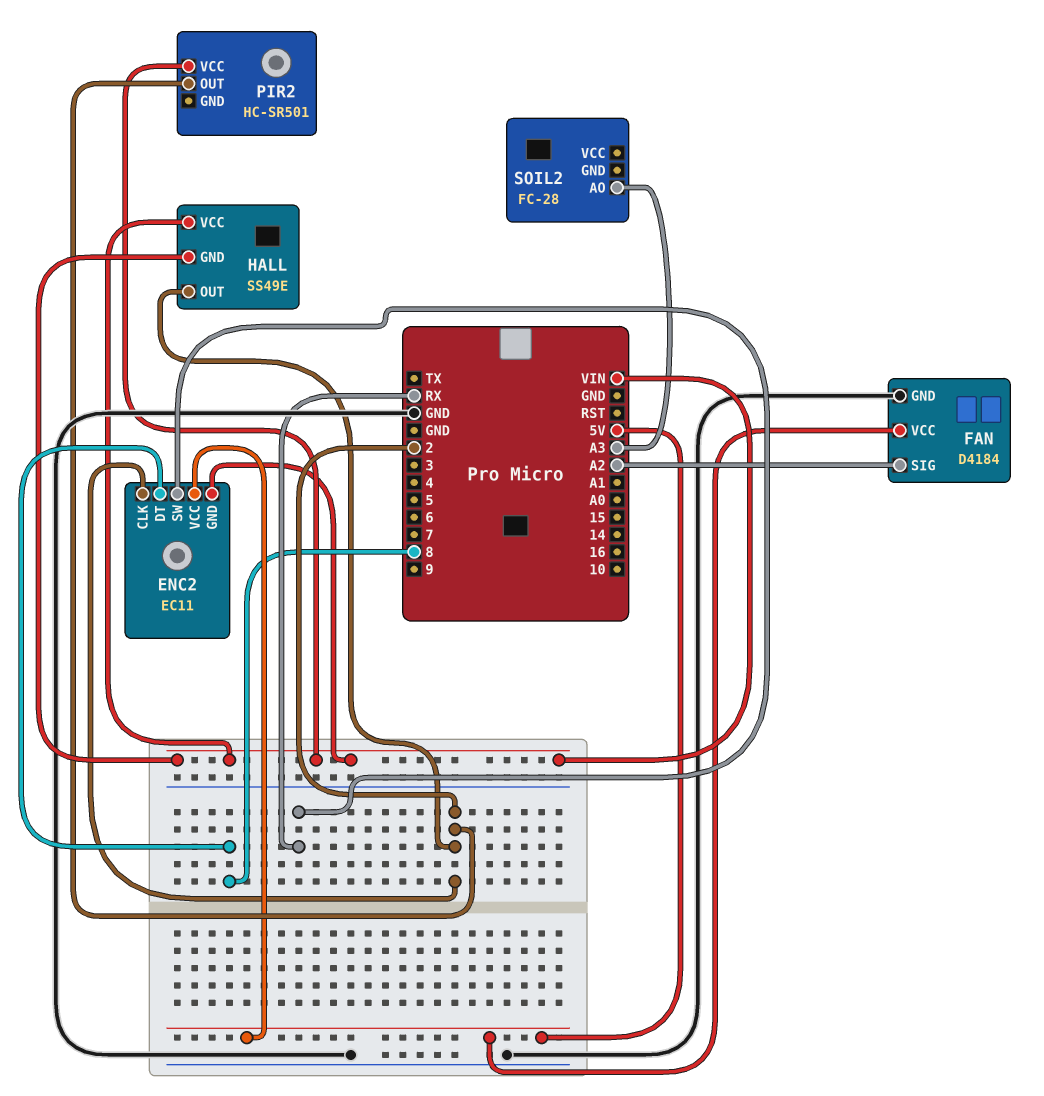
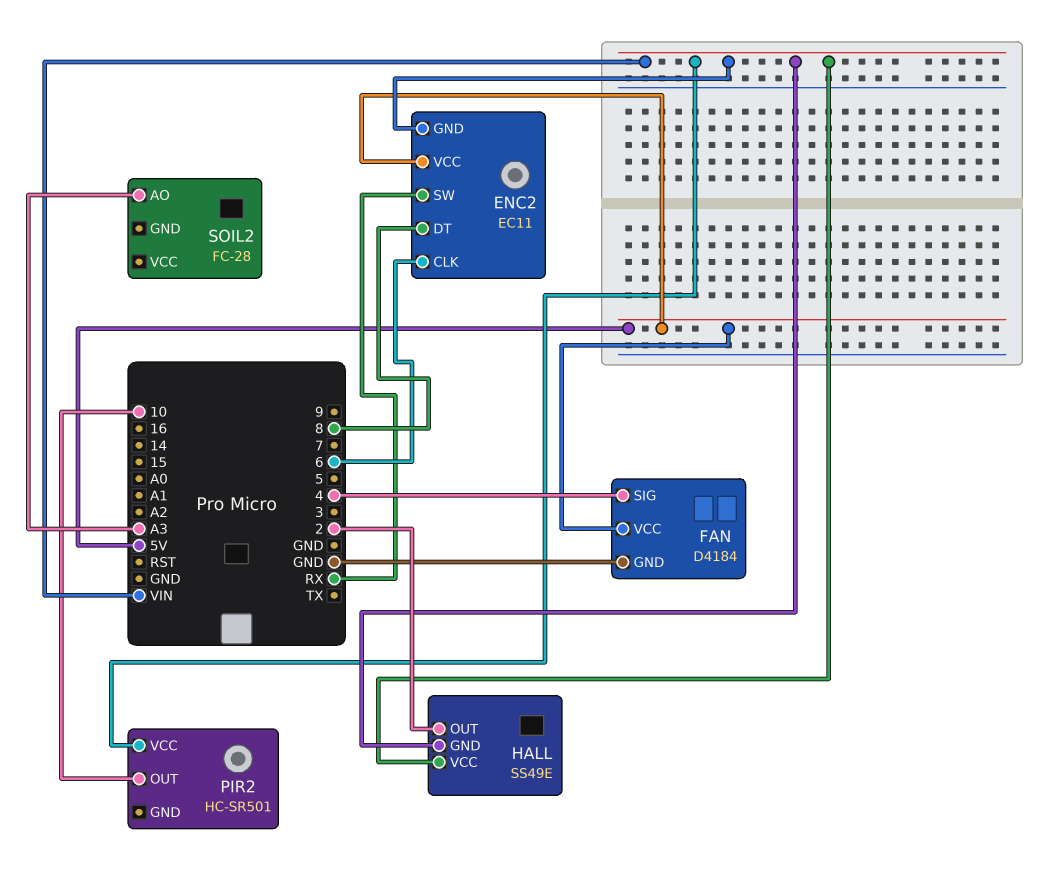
ENC2 pin CLK: 2 -> 6
FAN pin SIG: A2 -> 4
PIR2 pin OUT: 2 -> 10

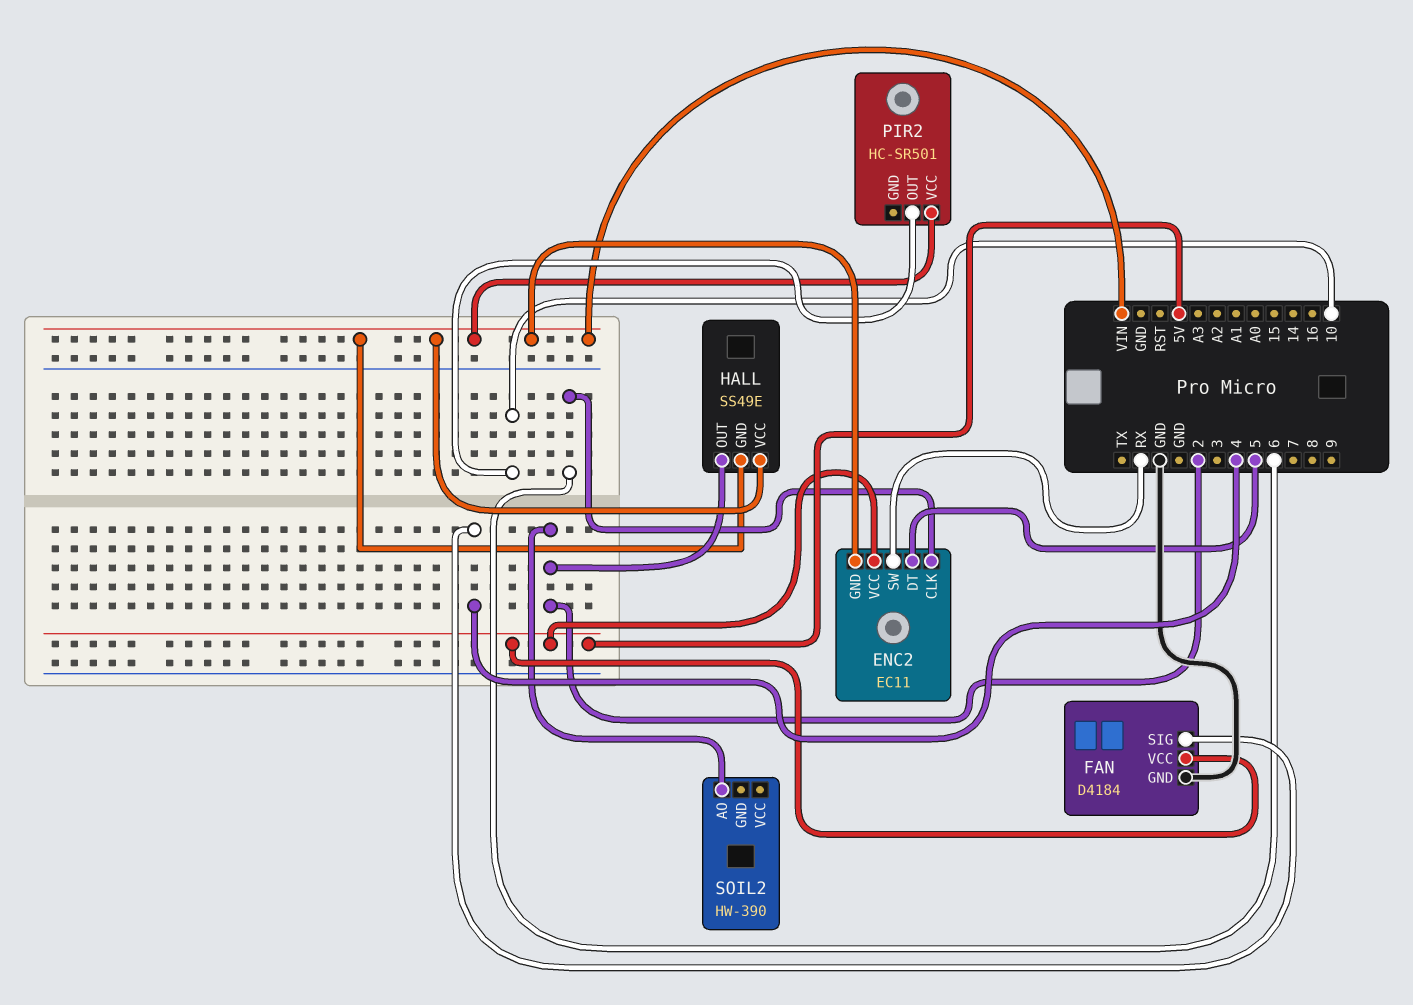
ENC2 pin DT: 8 -> 5
SOIL2: FC-28 -> HW-390
SOIL2 pin AO: A3 -> 2

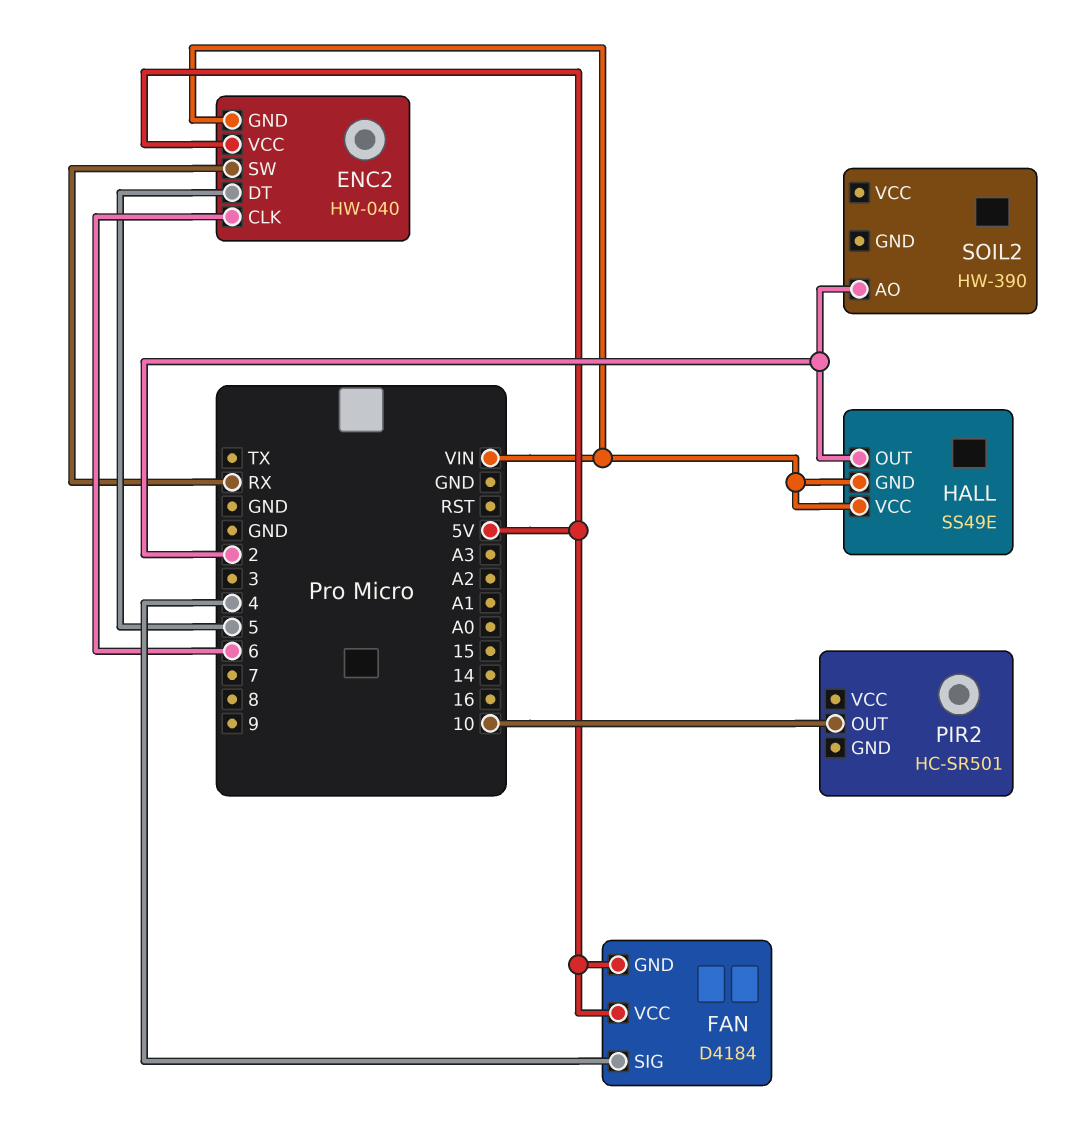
ENC2: EC11 -> HW-040
FAN pin GND: GND -> 5V
PIR2 pin VCC: VIN -> none

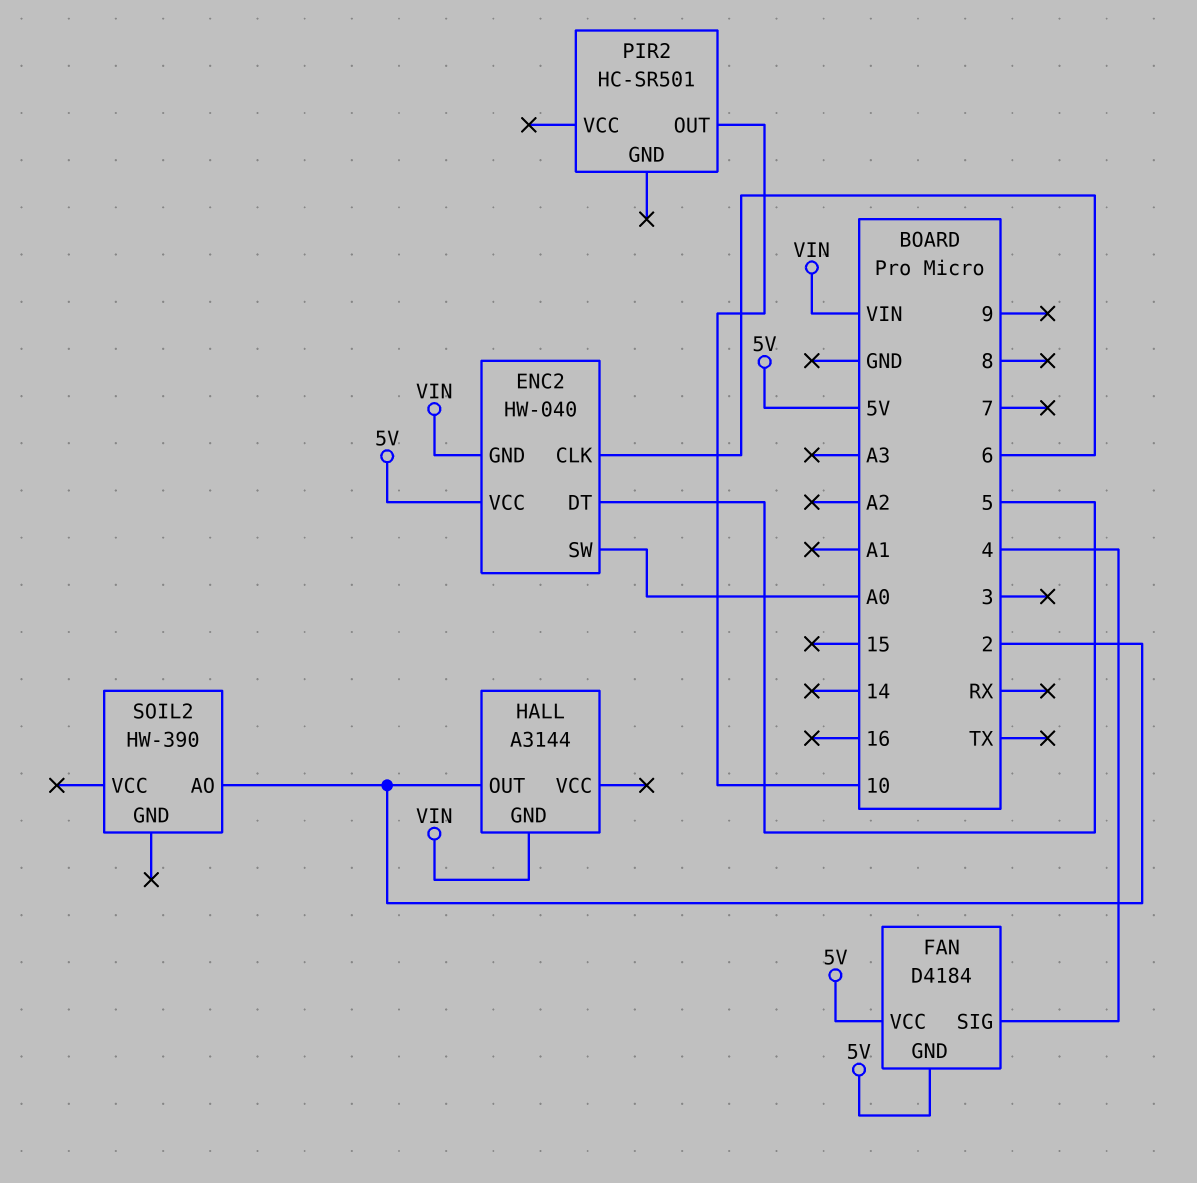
ENC2 pin SW: RX -> A0
HALL: SS49E -> A3144
HALL pin VCC: VIN -> none

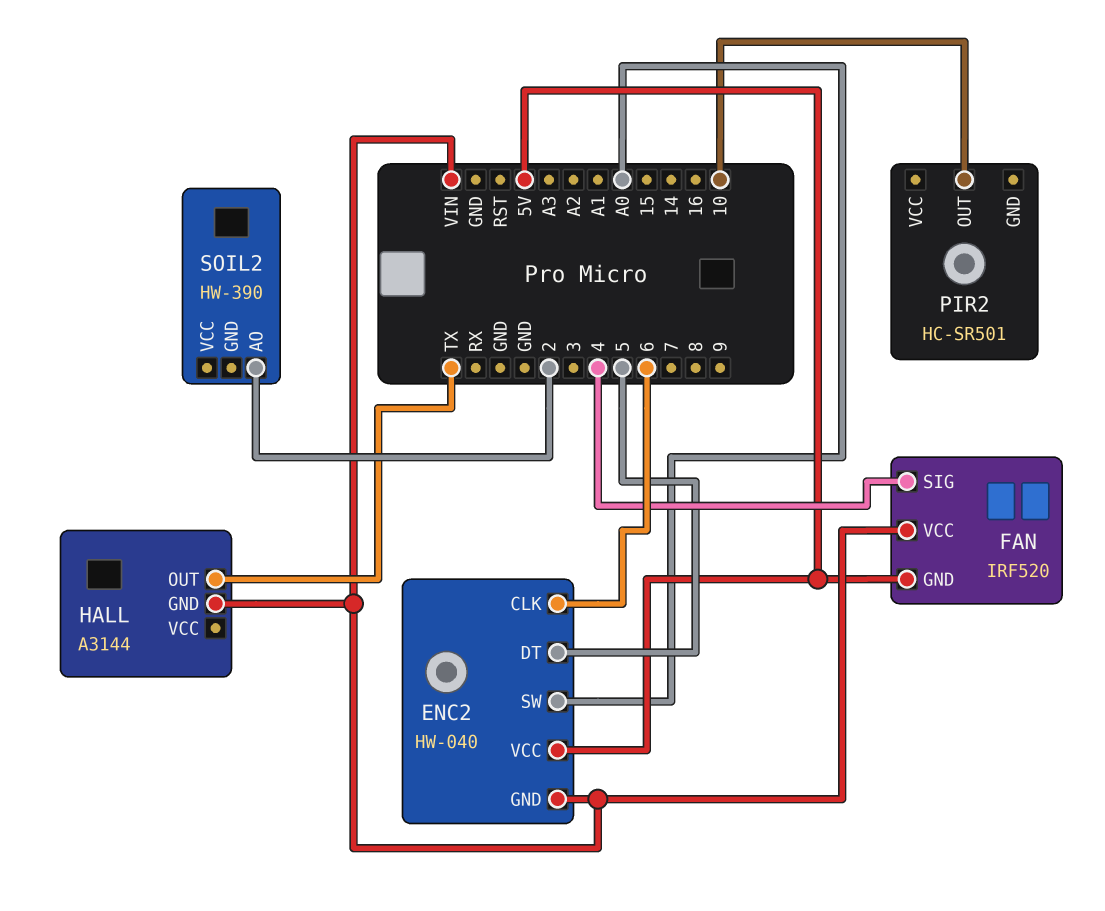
FAN: D4184 -> IRF520
FAN pin VCC: 5V -> VIN
HALL pin OUT: 2 -> TX

